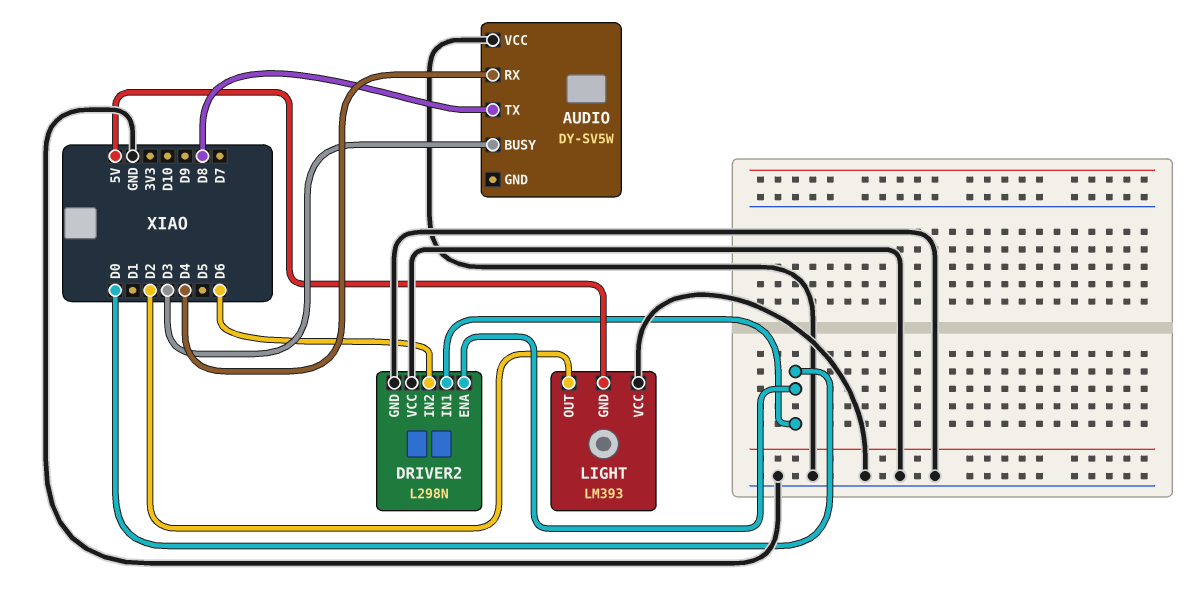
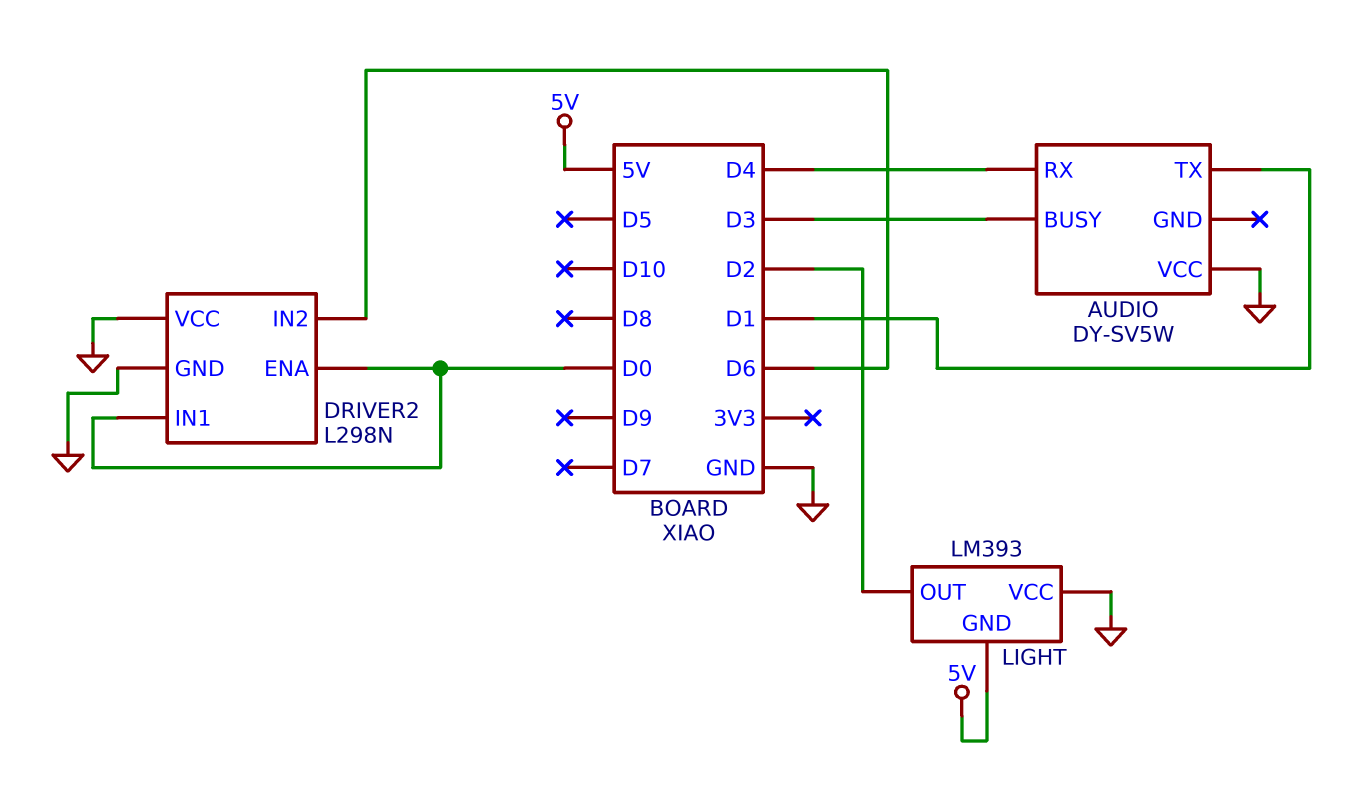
AUDIO pin TX: D8 -> D1

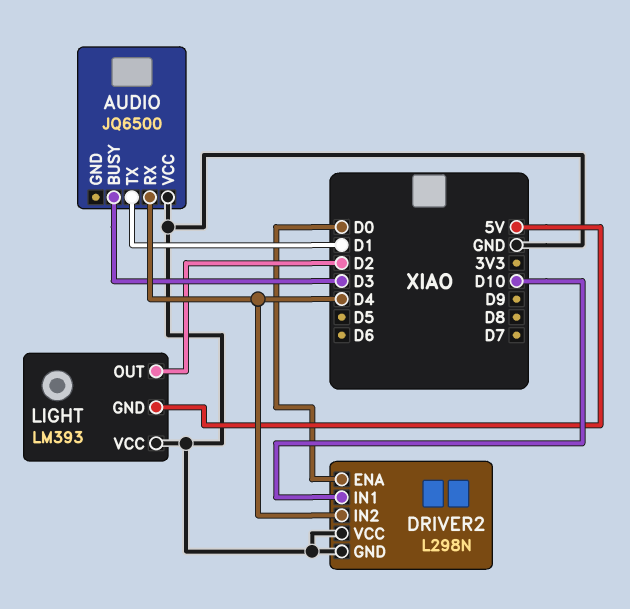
AUDIO: DY-SV5W -> JQ6500
DRIVER2 pin IN1: D0 -> D10
DRIVER2 pin IN2: D6 -> D4

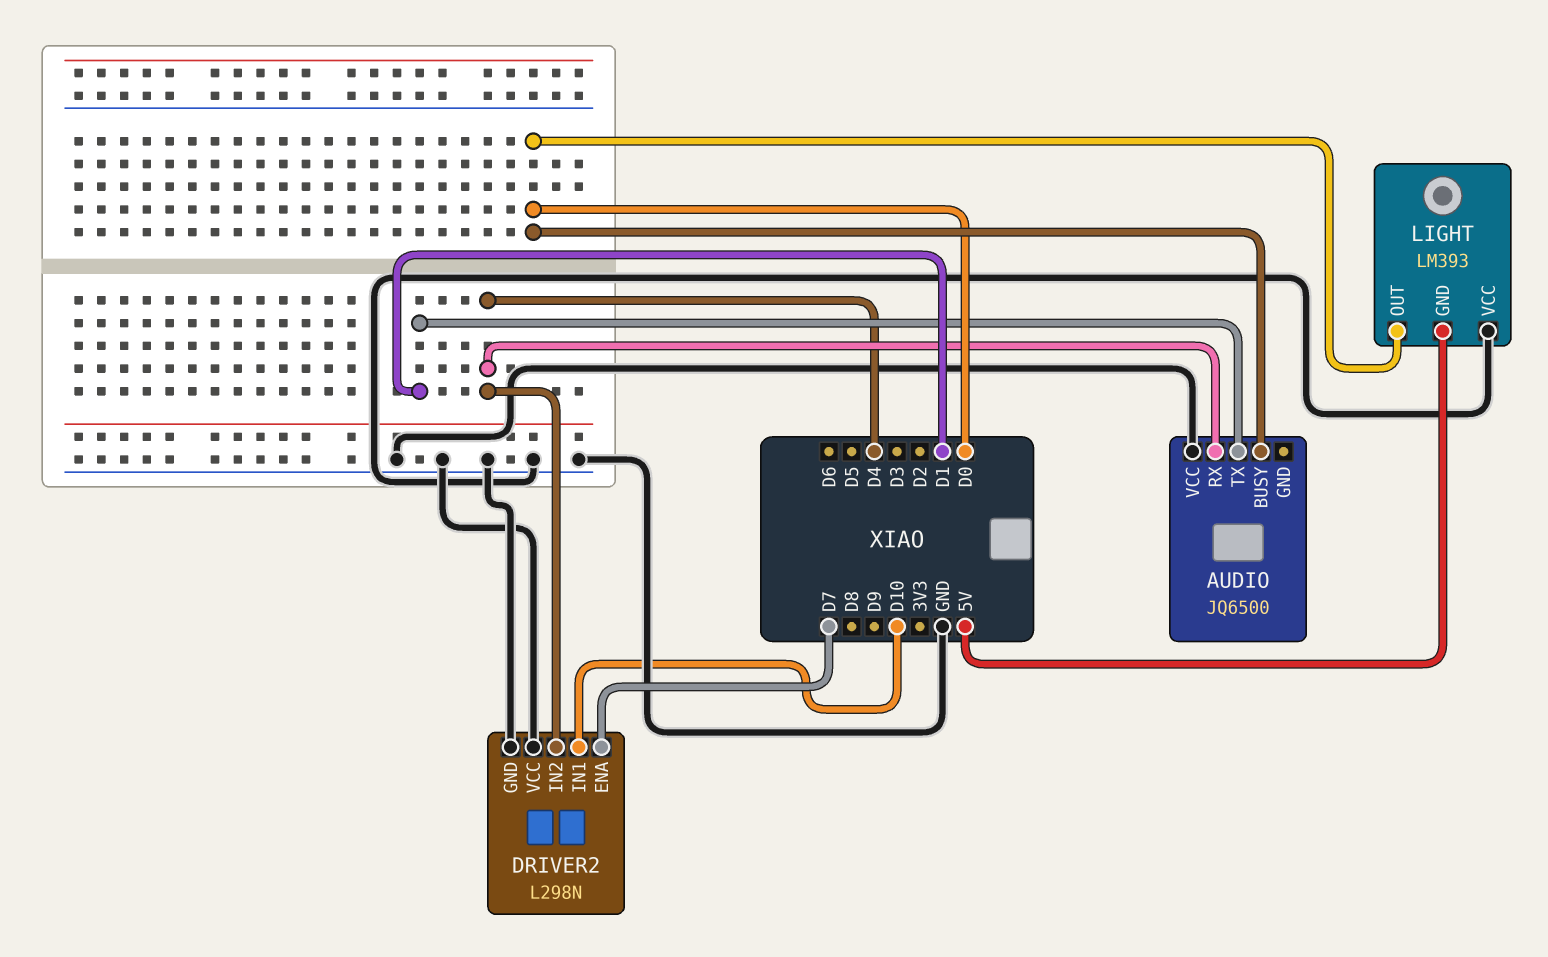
AUDIO pin BUSY: D3 -> D0
DRIVER2 pin ENA: D0 -> D7
LIGHT pin OUT: D2 -> D0

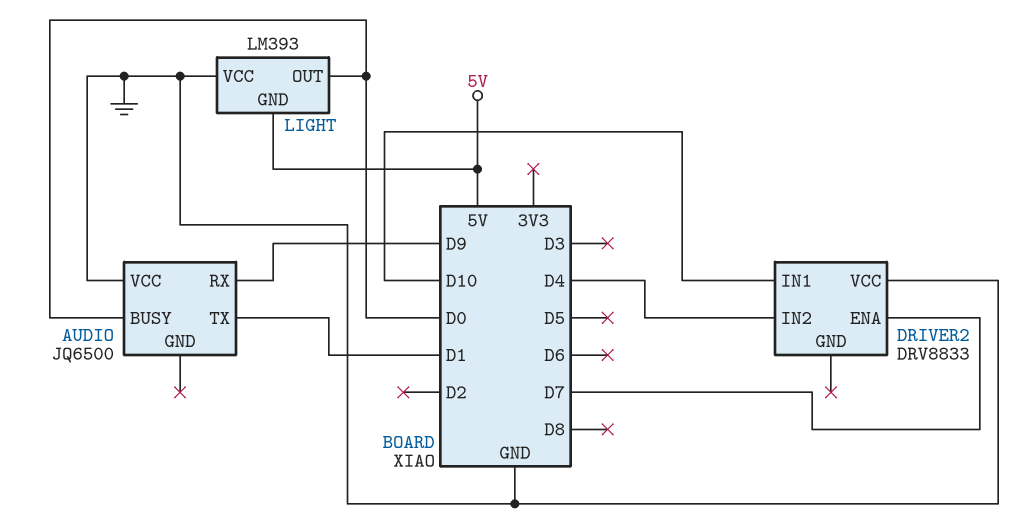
AUDIO pin RX: D4 -> D9
DRIVER2: L298N -> DRV8833
DRIVER2 pin GND: GND -> none

